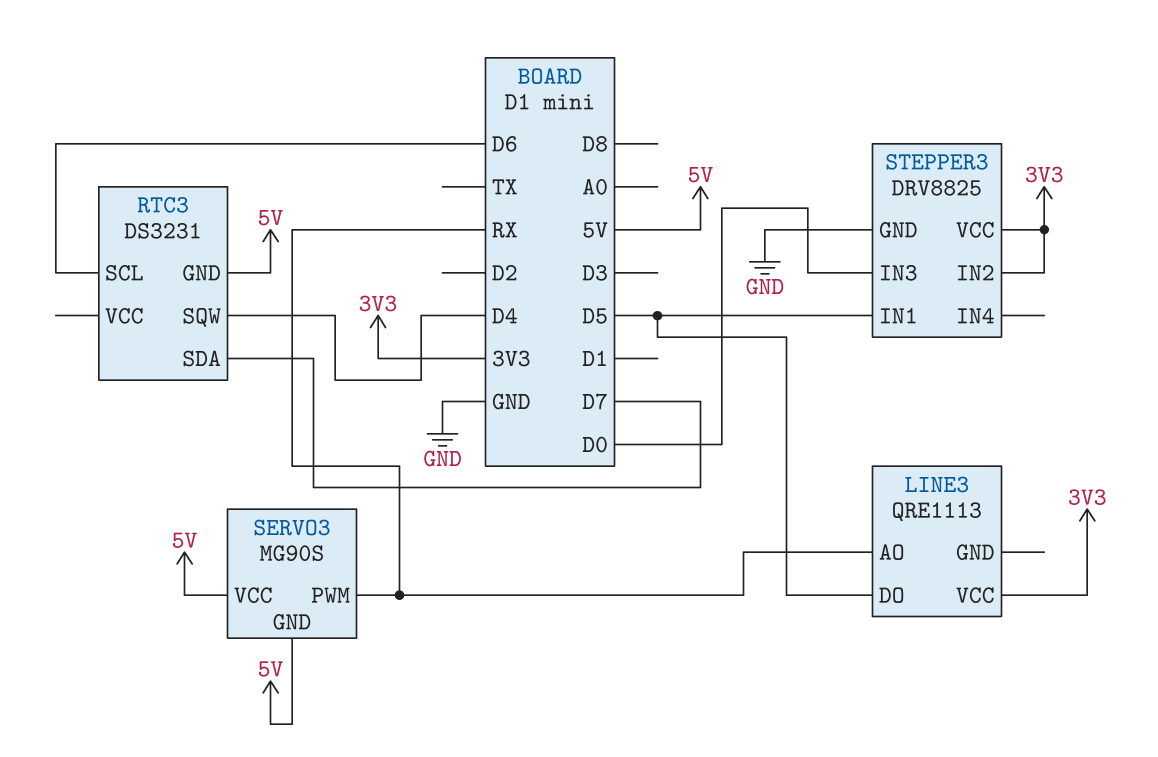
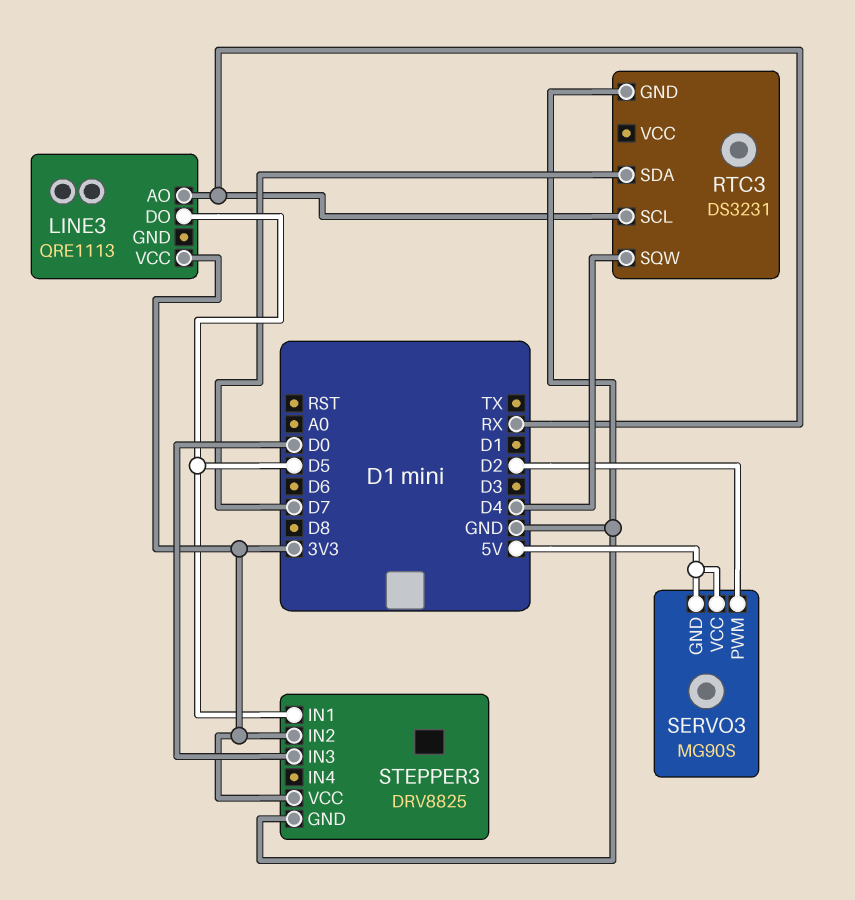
RTC3 pin GND: 5V -> GND
RTC3 pin SCL: D6 -> RX
SERVO3 pin PWM: RX -> D2

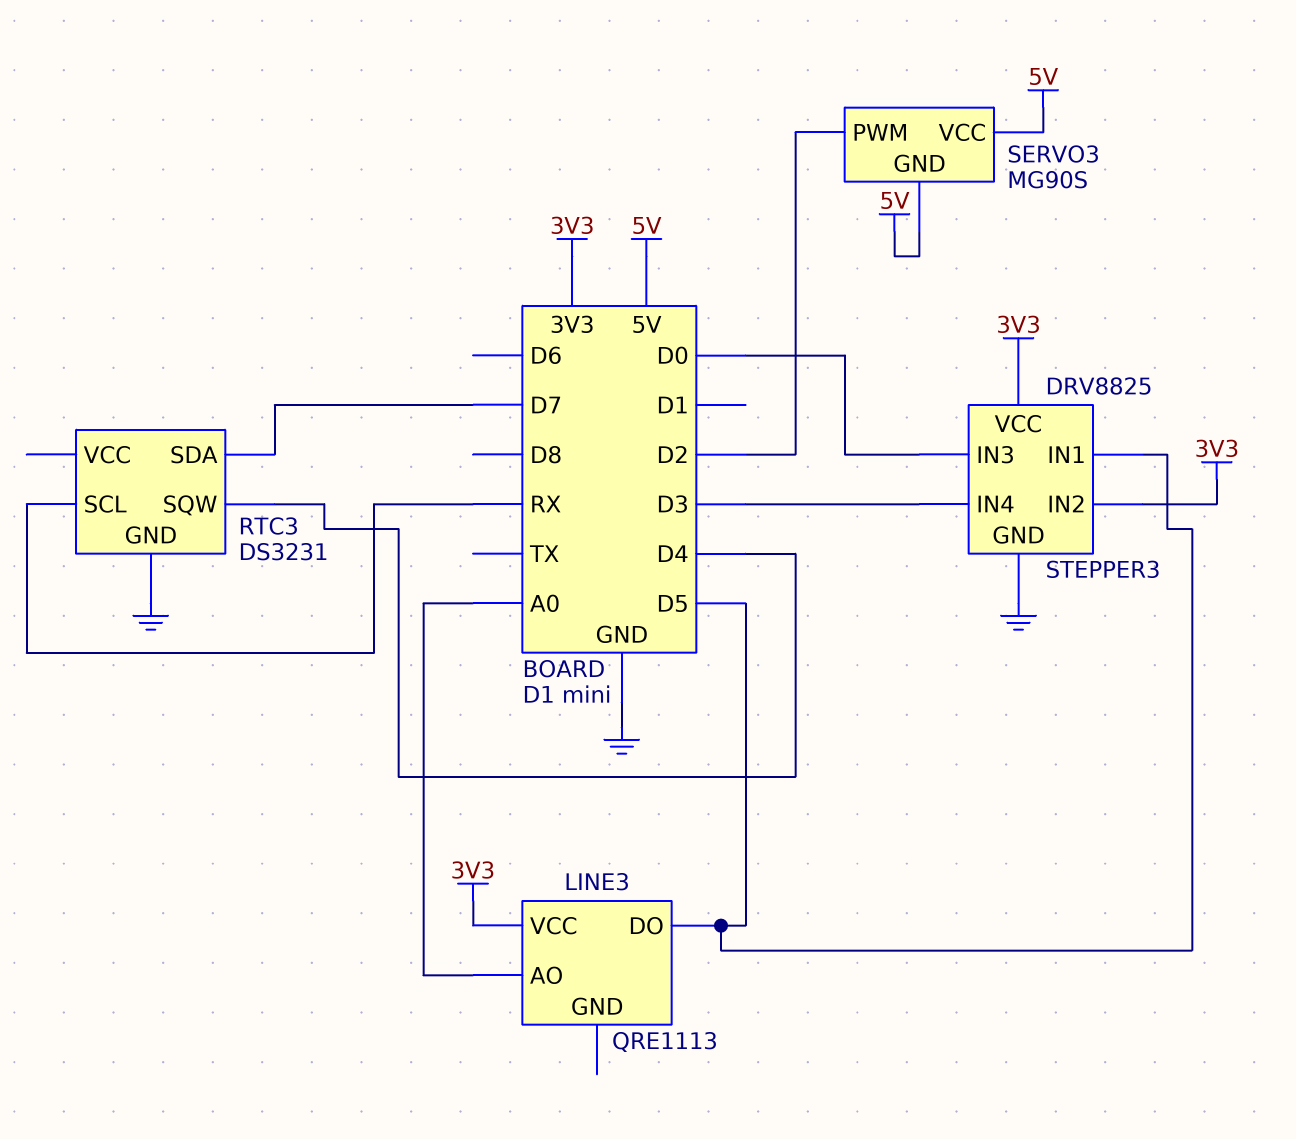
LINE3 pin AO: RX -> A0
STEPPER3 pin IN4: none -> D3

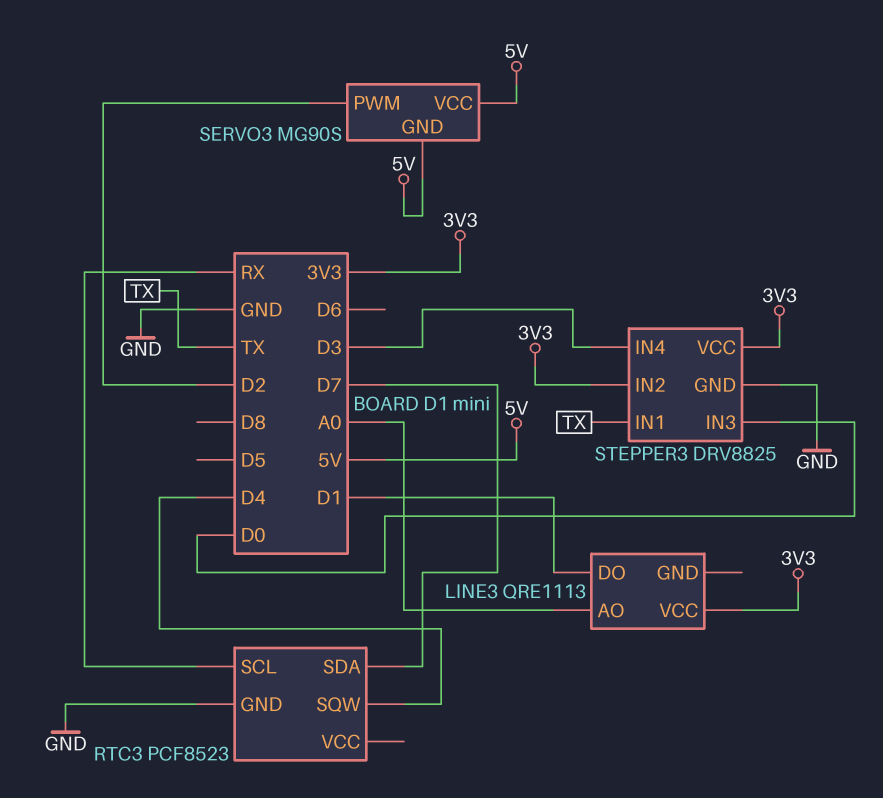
LINE3 pin DO: D5 -> D1
RTC3: DS3231 -> PCF8523
STEPPER3 pin IN1: D5 -> TX

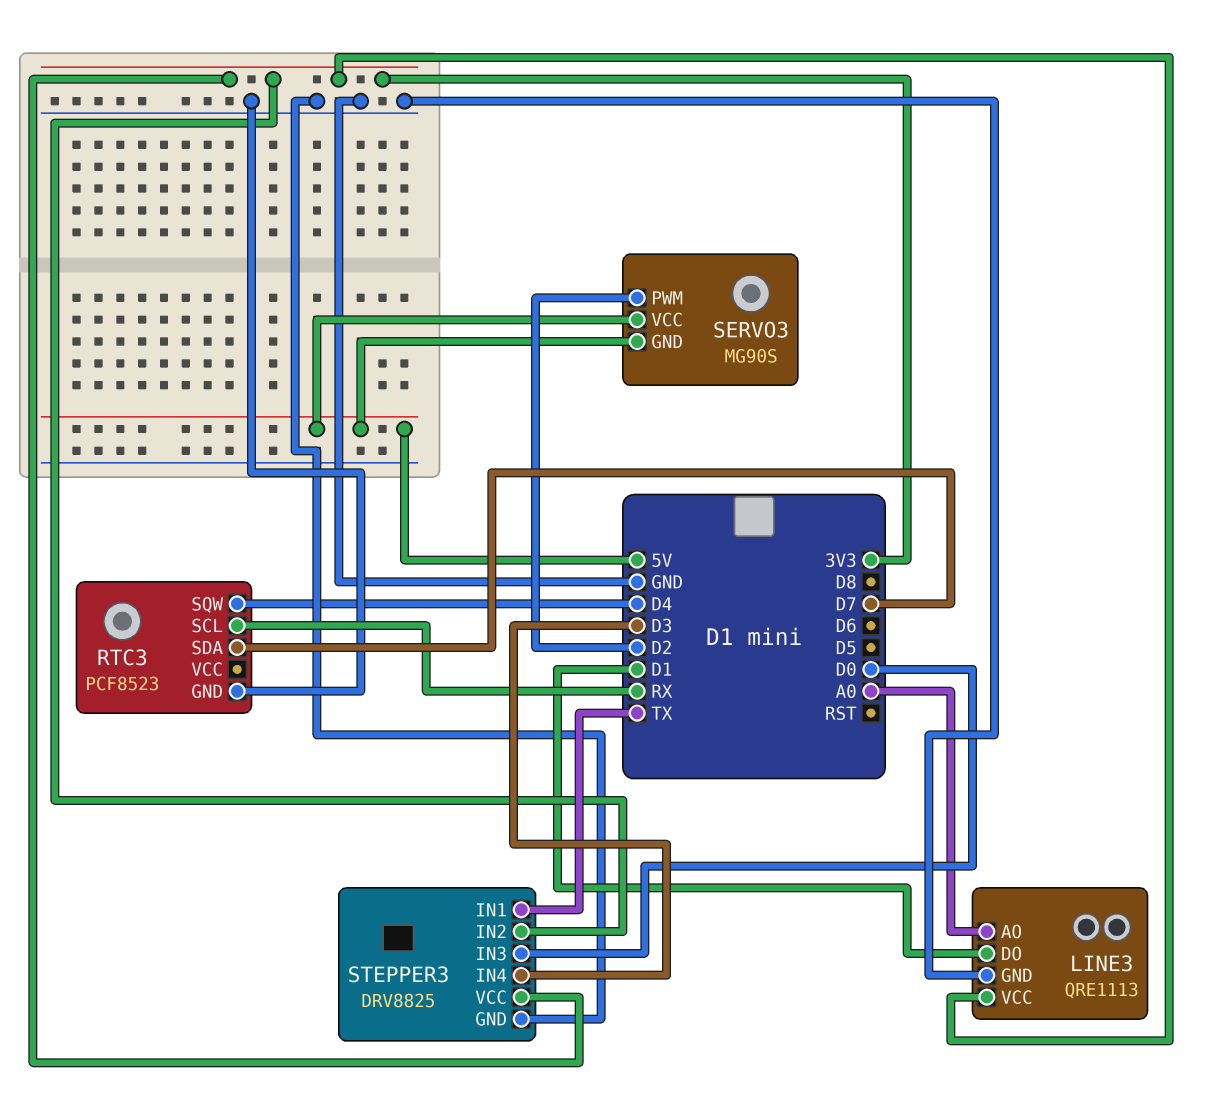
LINE3 pin GND: none -> GND

